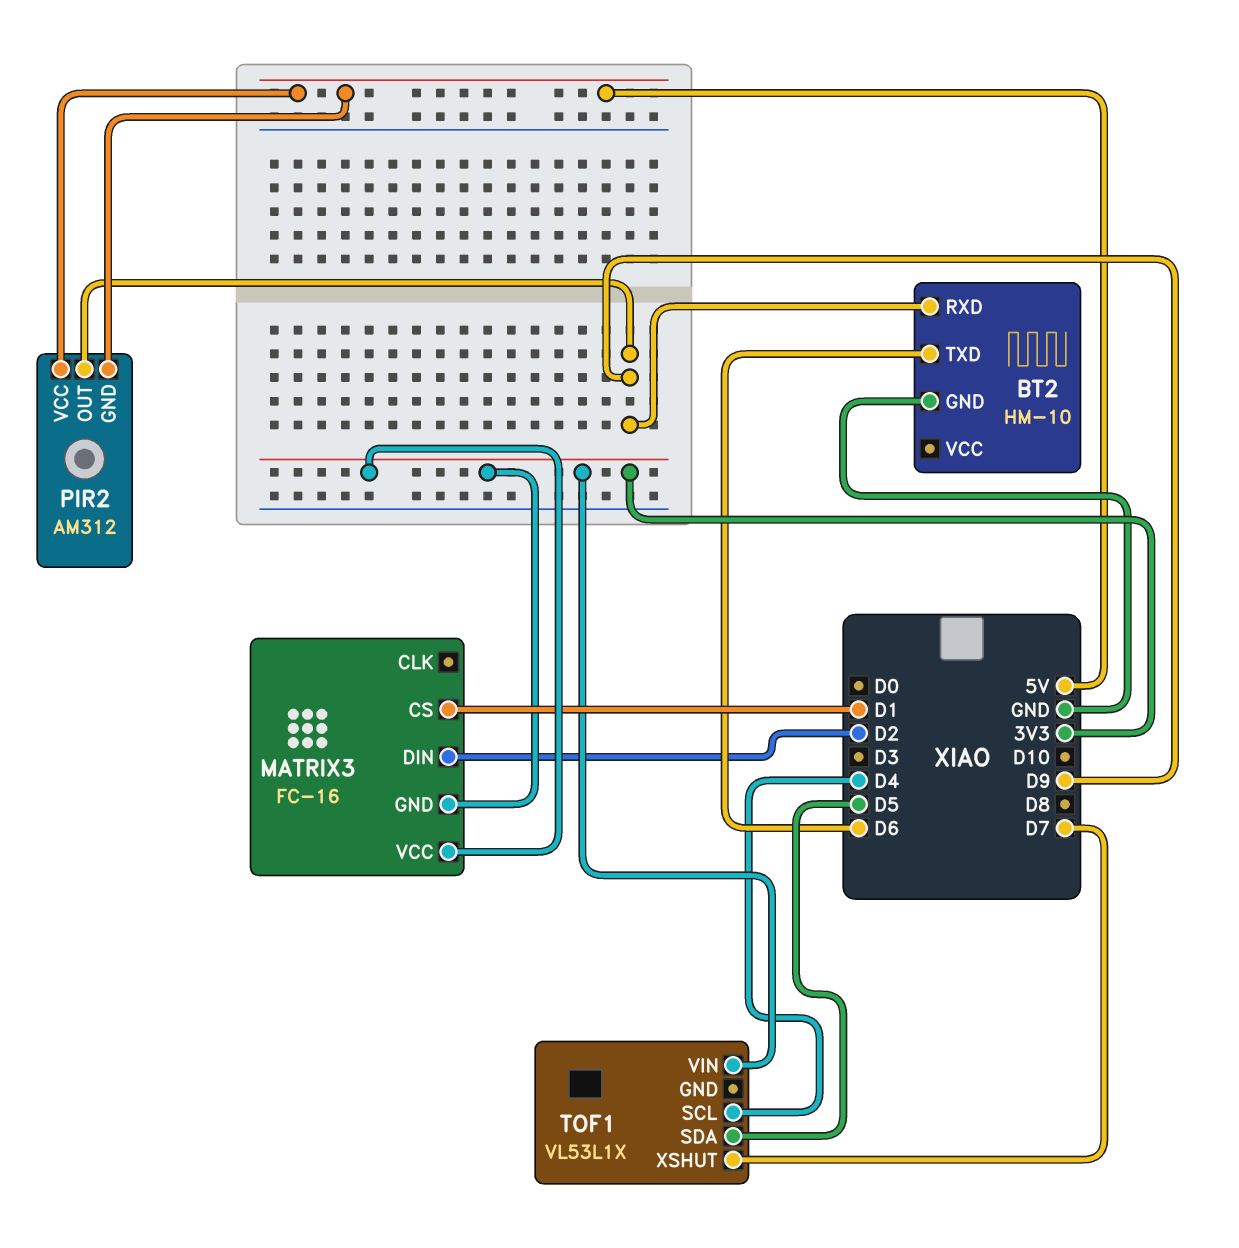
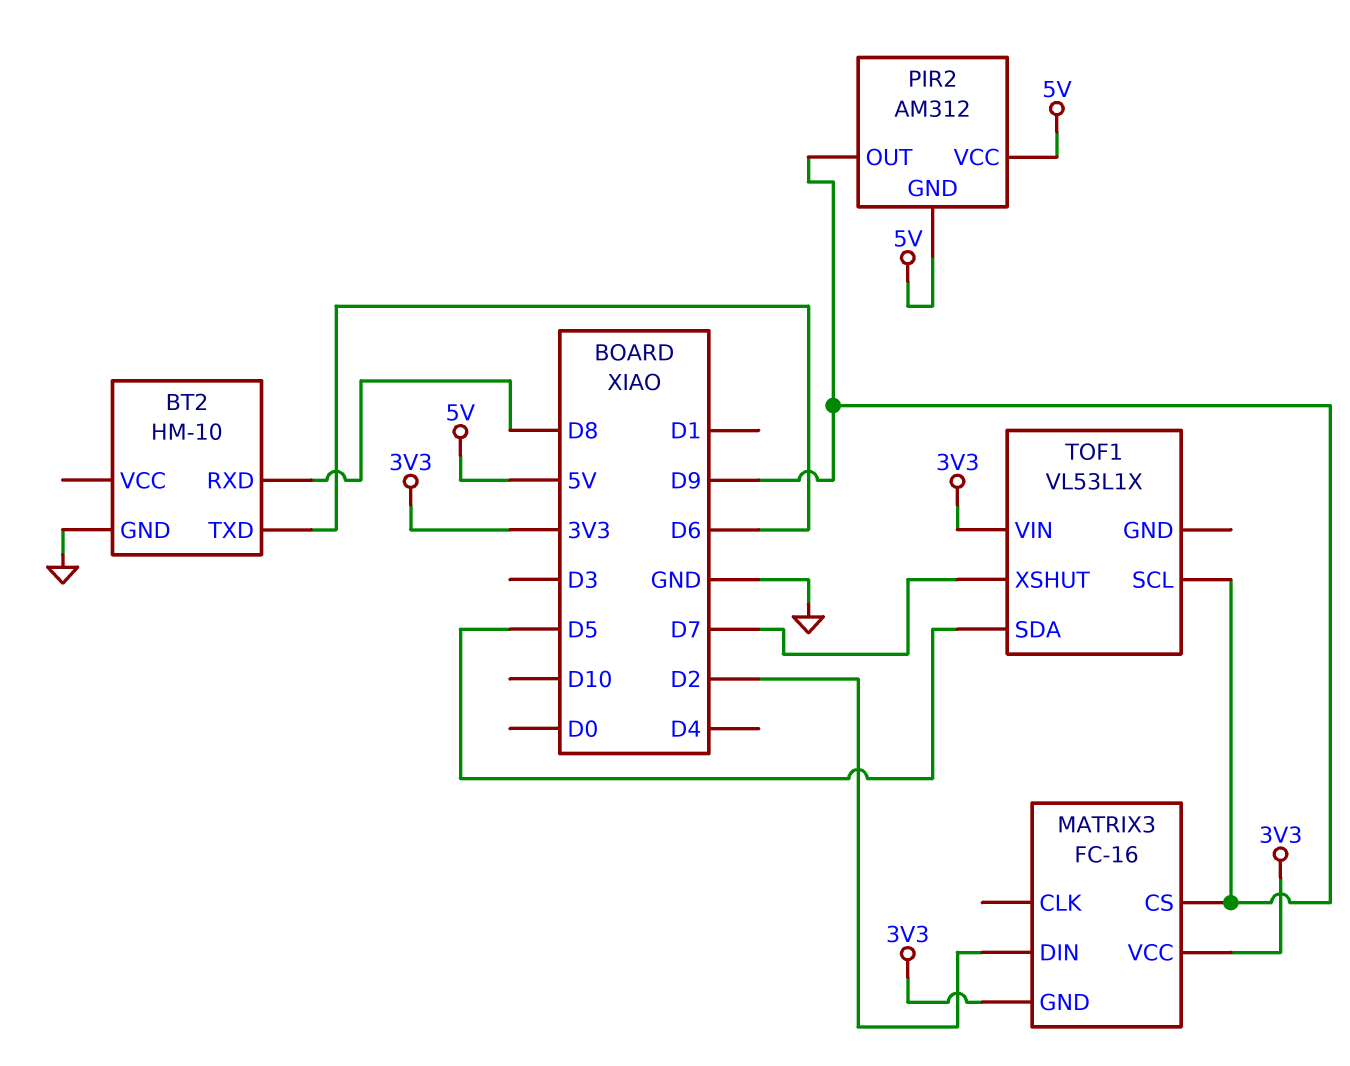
BT2 pin RXD: D9 -> D8
MATRIX3 pin CS: D1 -> D9
TOF1 pin SCL: D4 -> D9

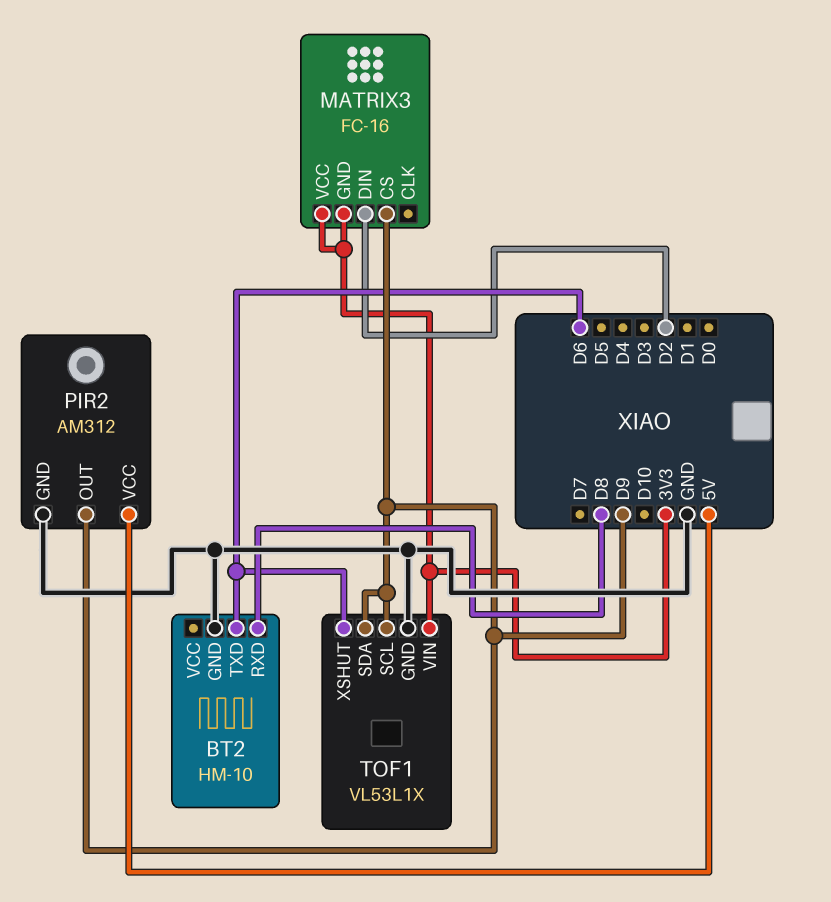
PIR2 pin GND: 5V -> GND
TOF1 pin GND: none -> GND
TOF1 pin SDA: D5 -> D9
TOF1 pin XSHUT: D7 -> D6

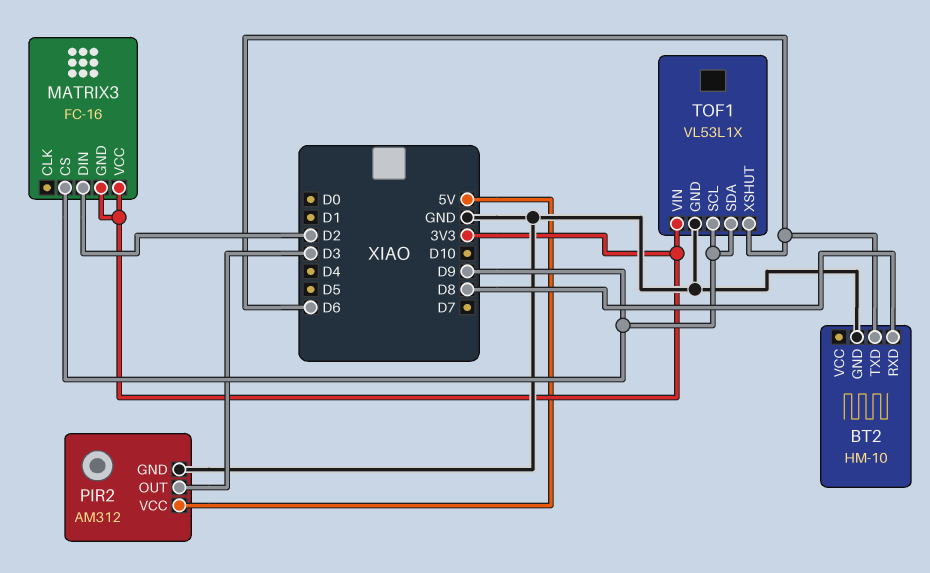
PIR2 pin OUT: D9 -> D3

